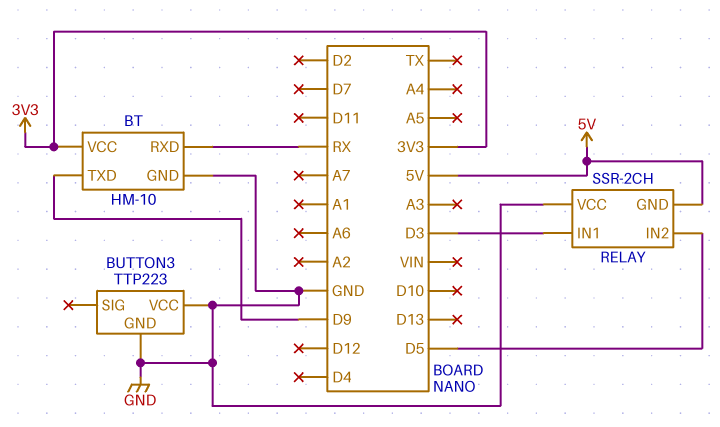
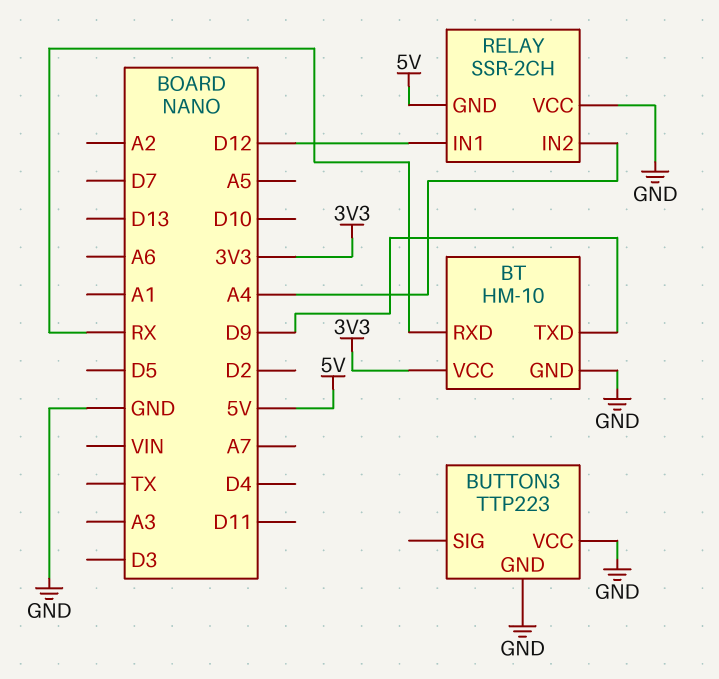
RELAY pin IN1: D3 -> D12
RELAY pin IN2: D5 -> A4

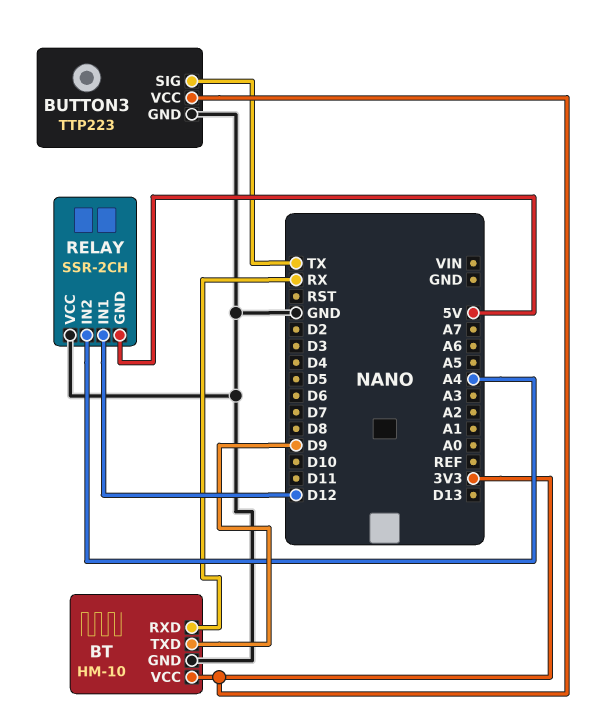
BUTTON3 pin SIG: none -> TX
BUTTON3 pin VCC: GND -> 3V3

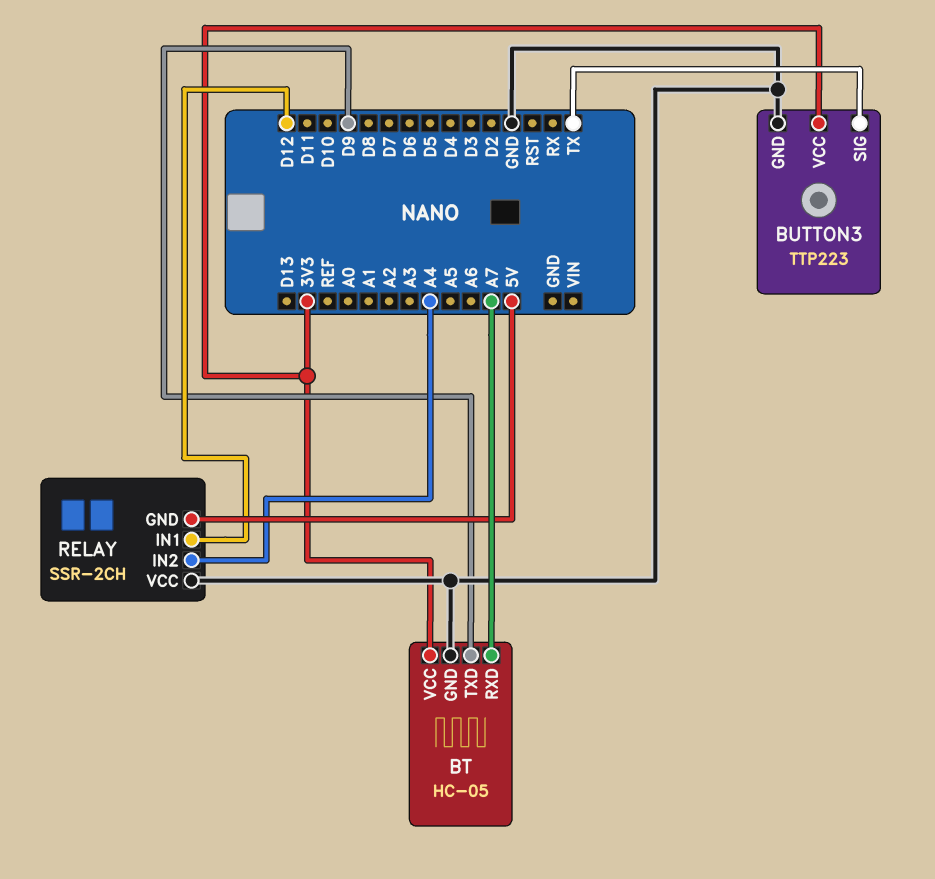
BT: HM-10 -> HC-05
BT pin RXD: RX -> A7

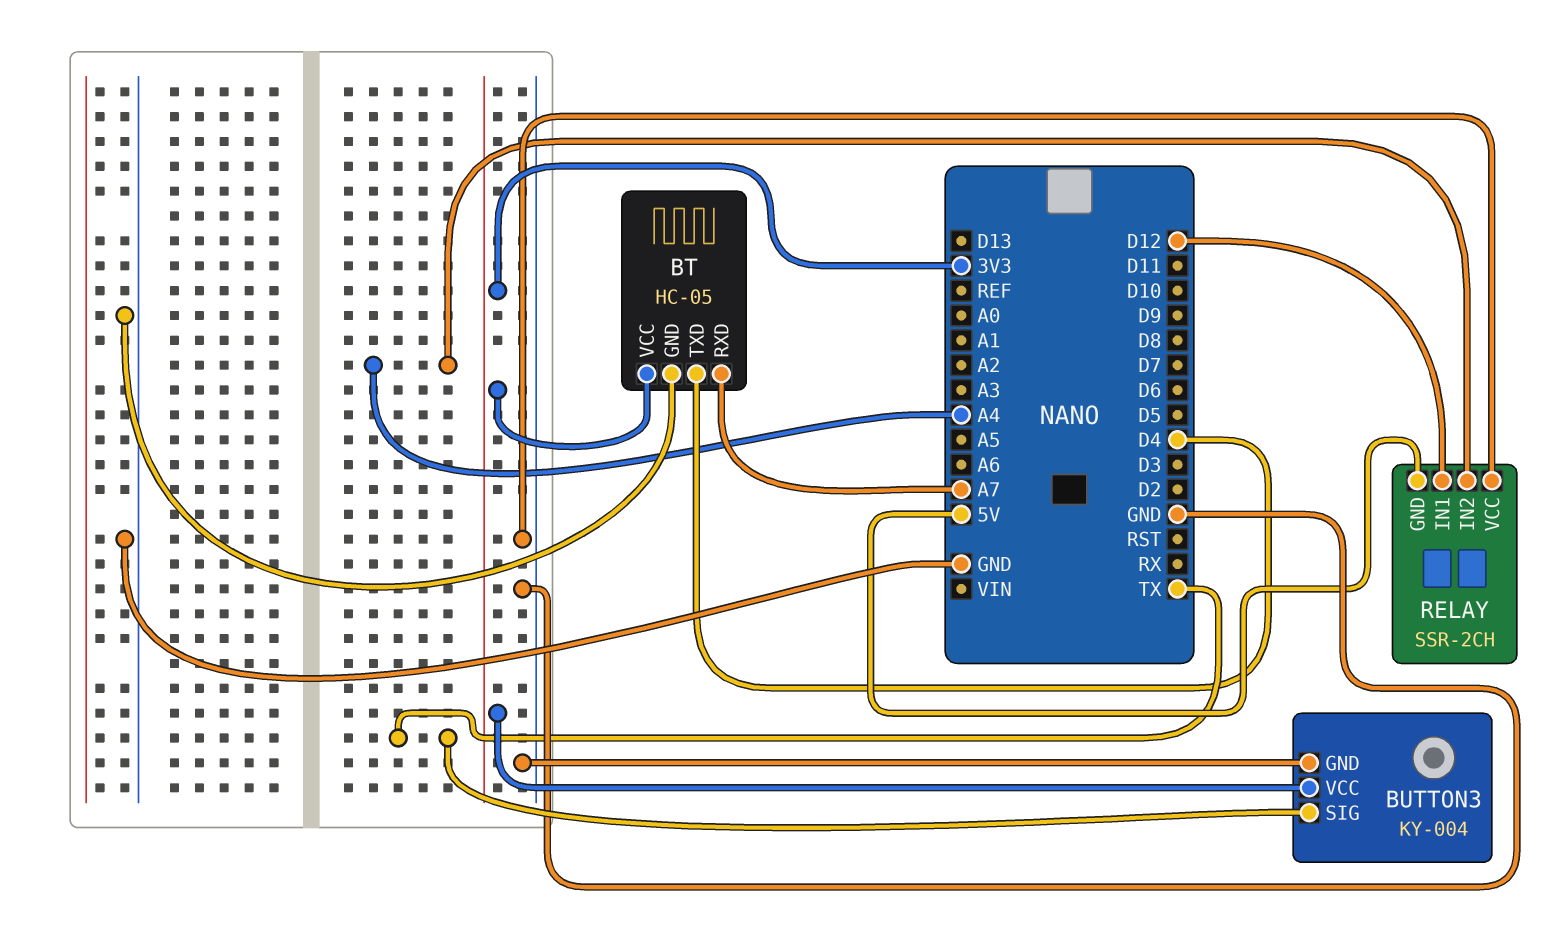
BT pin TXD: D9 -> D4
BUTTON3: TTP223 -> KY-004

